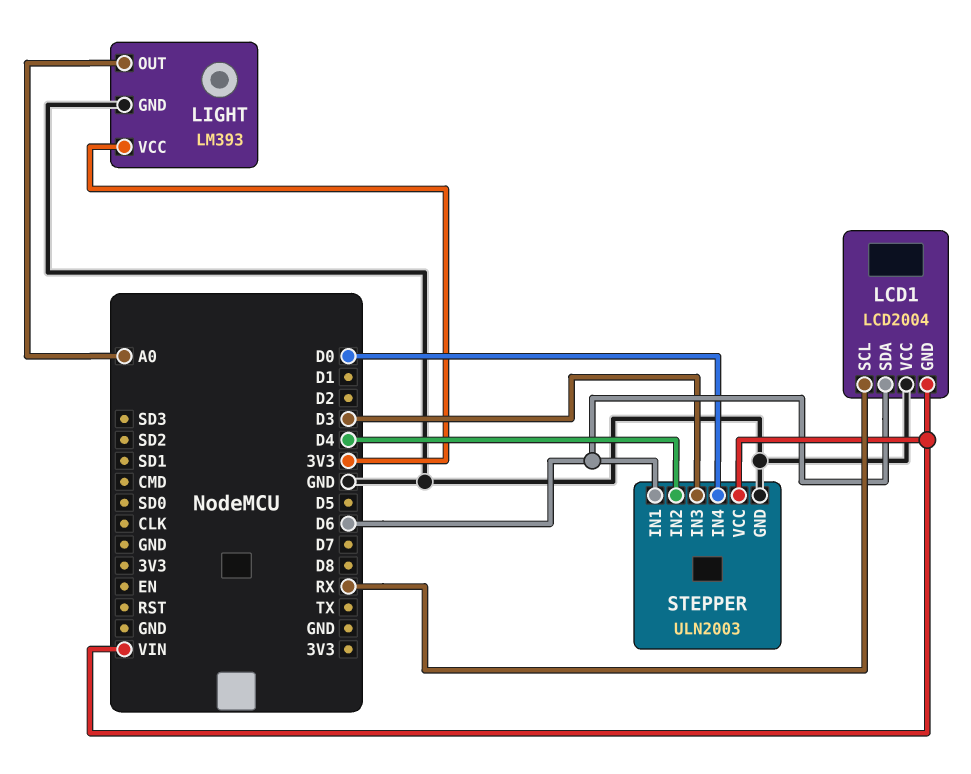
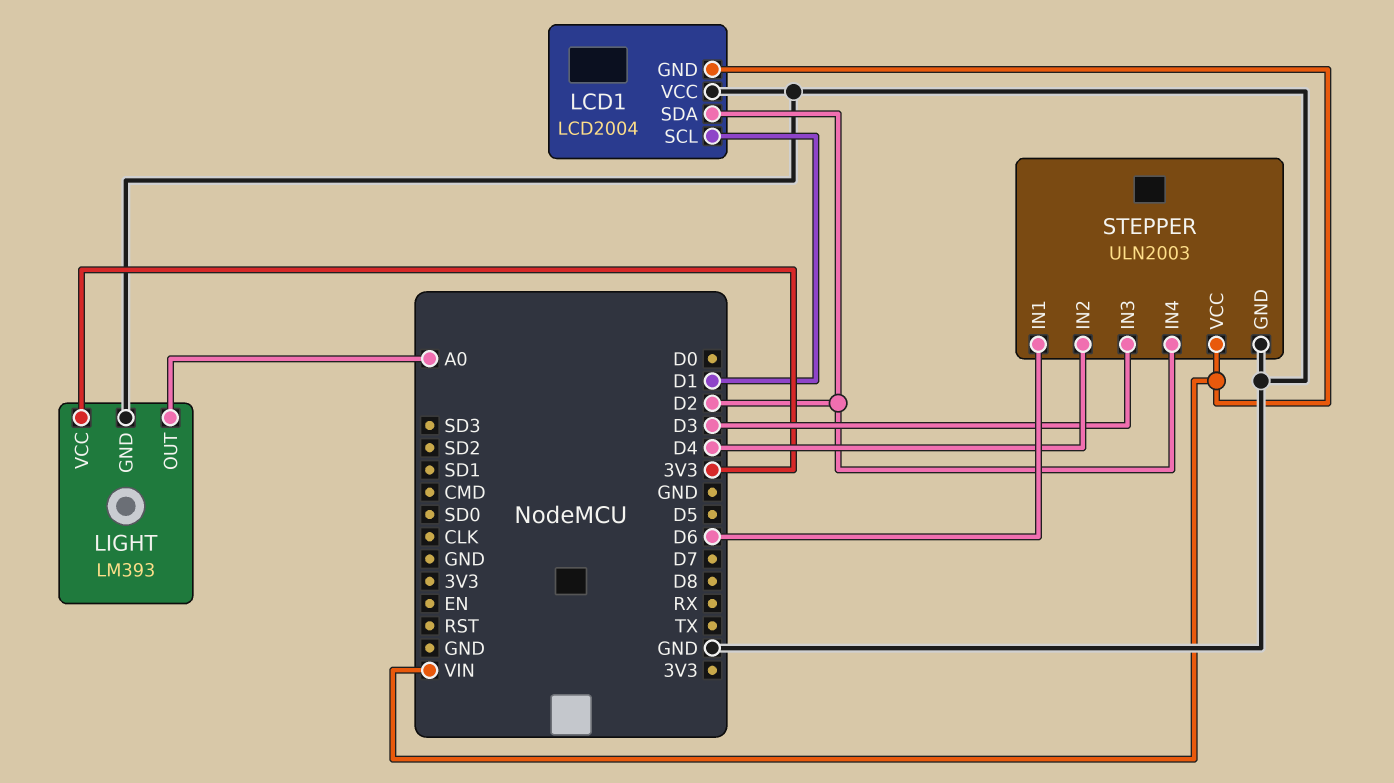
LCD1 pin SCL: RX -> D1
LCD1 pin SDA: D6 -> D2
STEPPER pin IN4: D0 -> D2

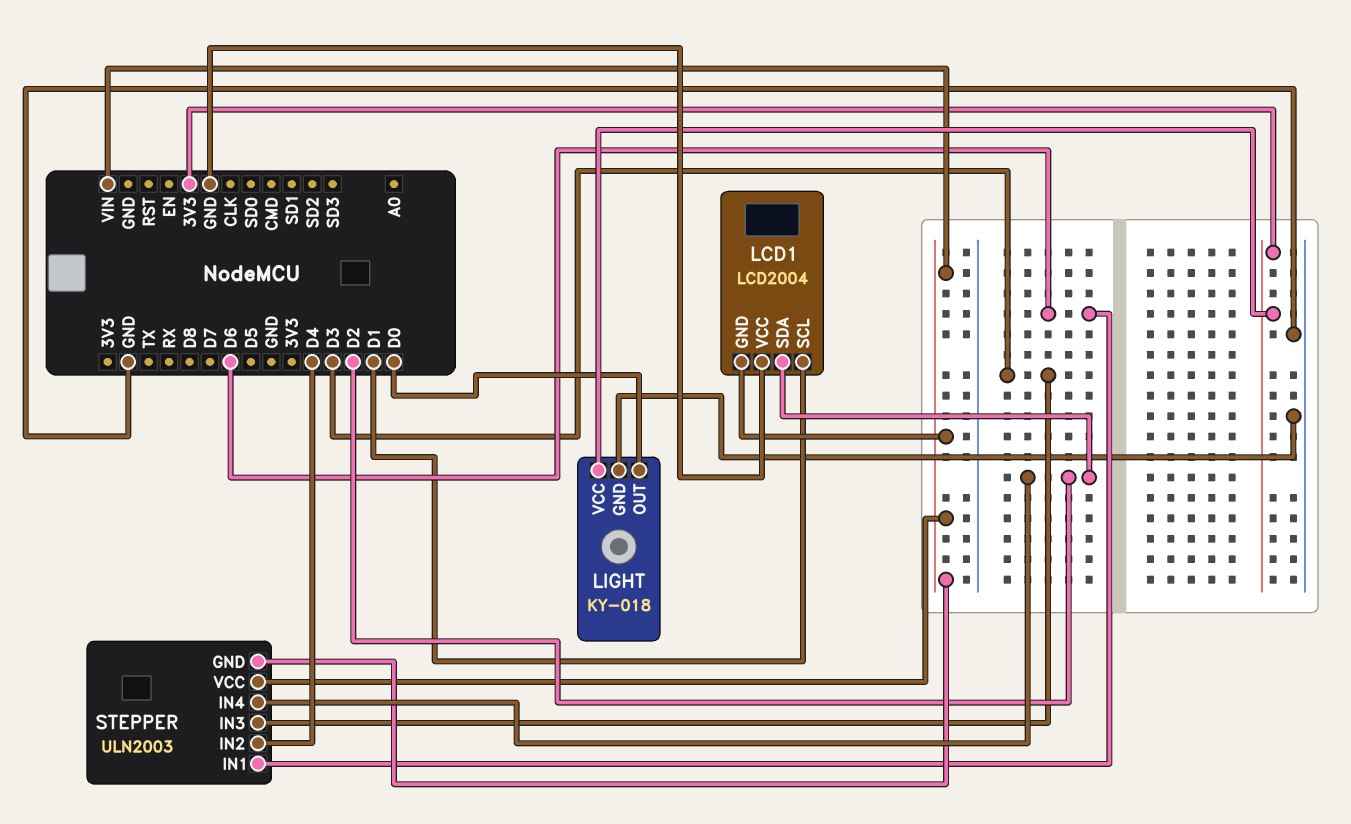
LIGHT: LM393 -> KY-018
LIGHT pin OUT: A0 -> D0
STEPPER pin GND: GND -> VIN

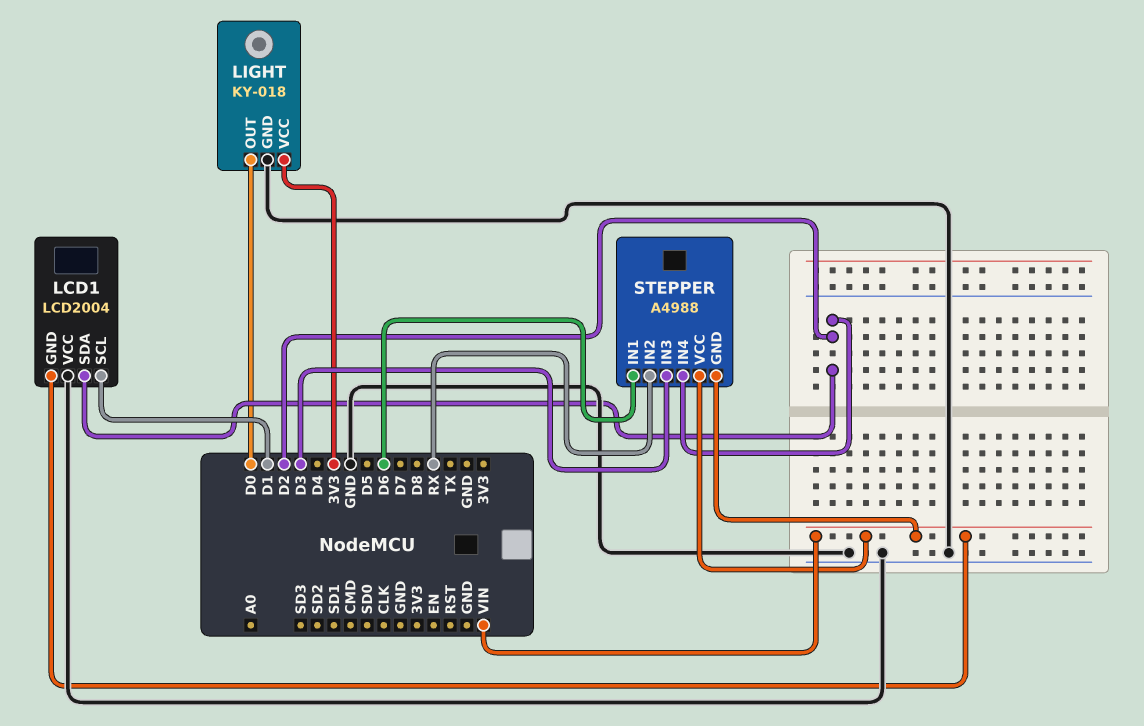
STEPPER: ULN2003 -> A4988
STEPPER pin IN2: D4 -> RX

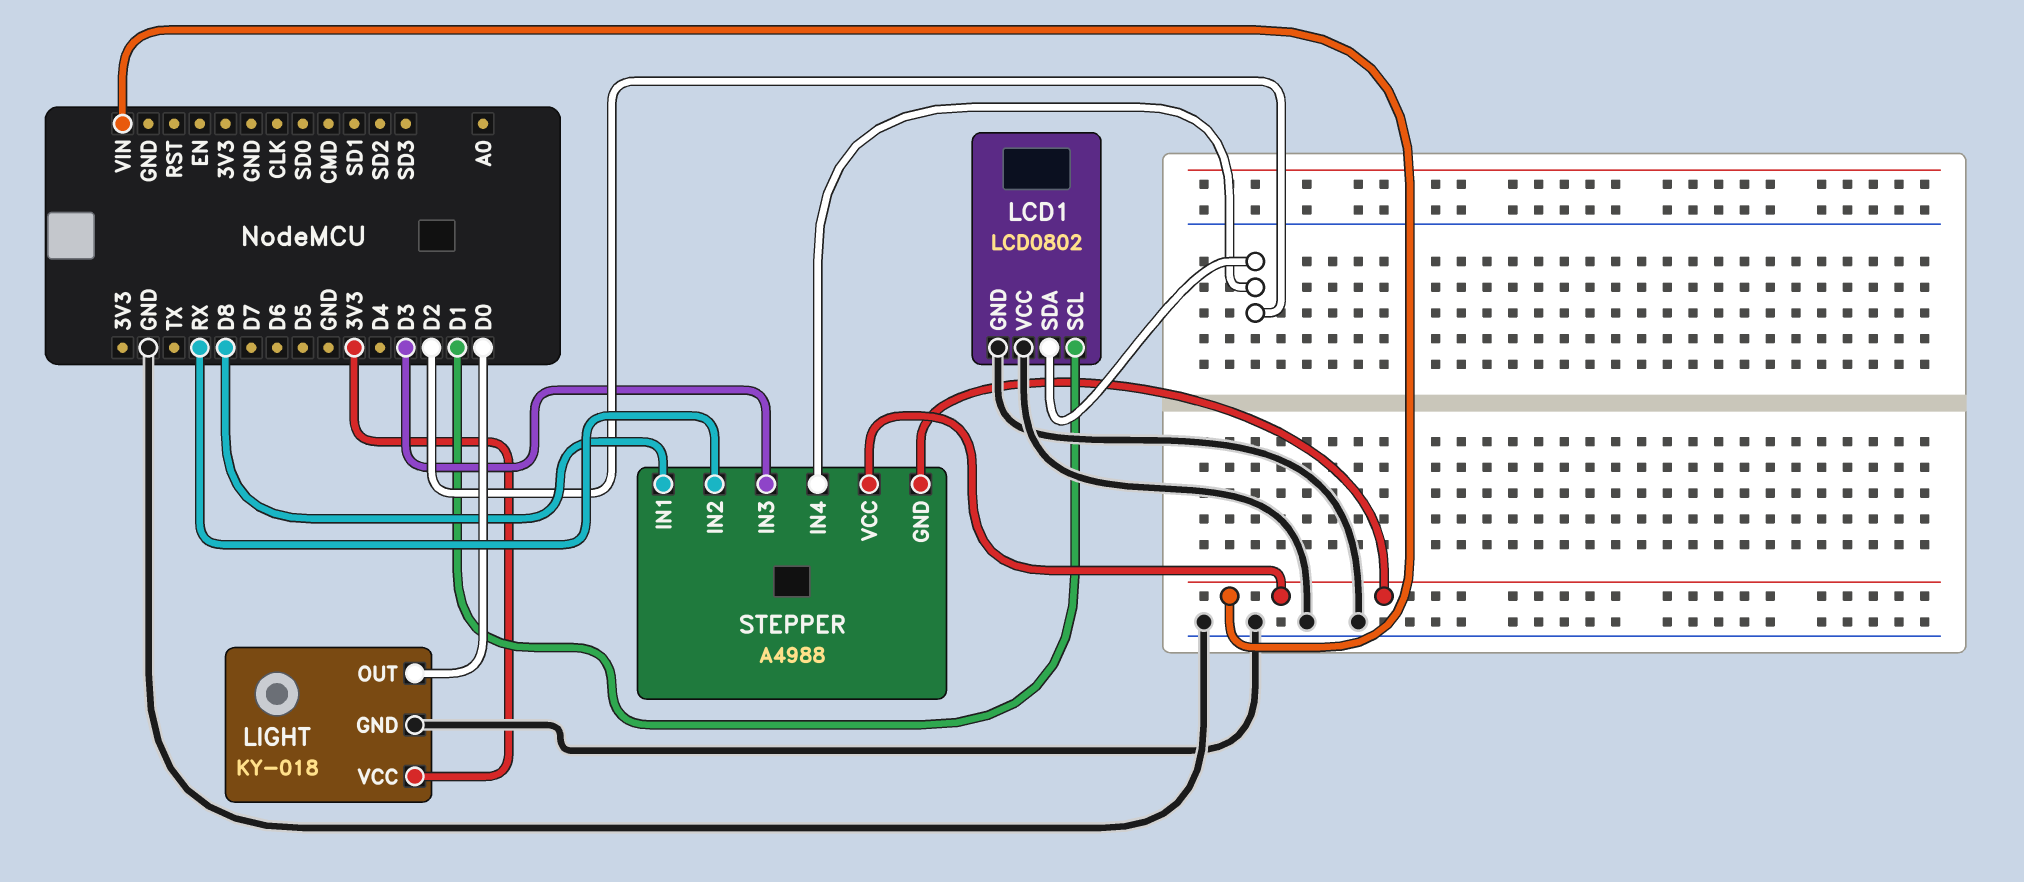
LCD1: LCD2004 -> LCD0802
LCD1 pin GND: VIN -> GND
STEPPER pin IN1: D6 -> D8

